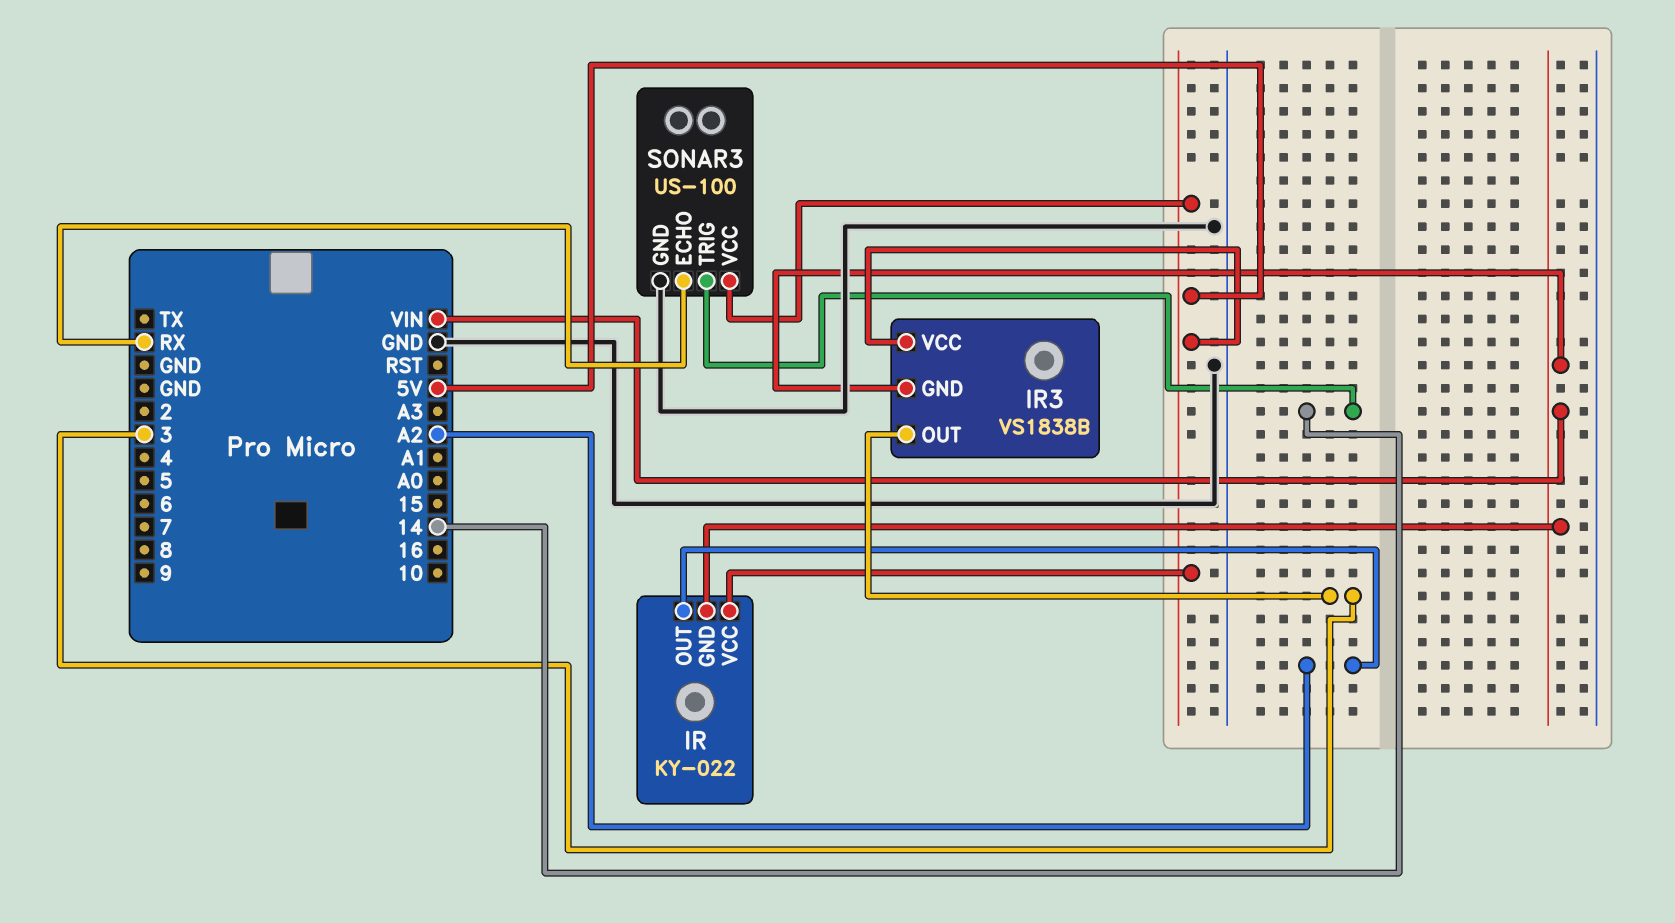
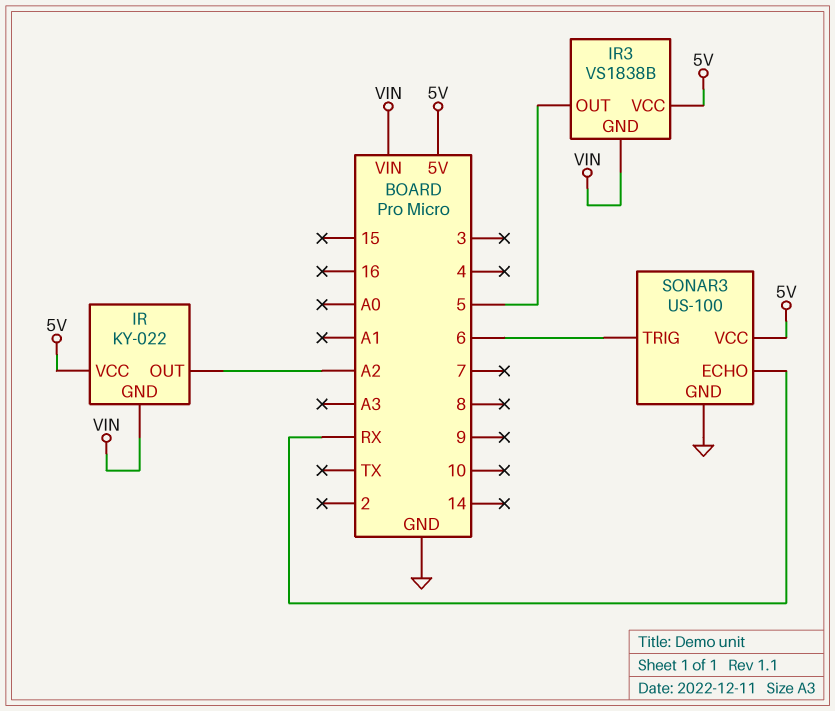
IR3 pin OUT: 3 -> 5
SONAR3 pin TRIG: 14 -> 6

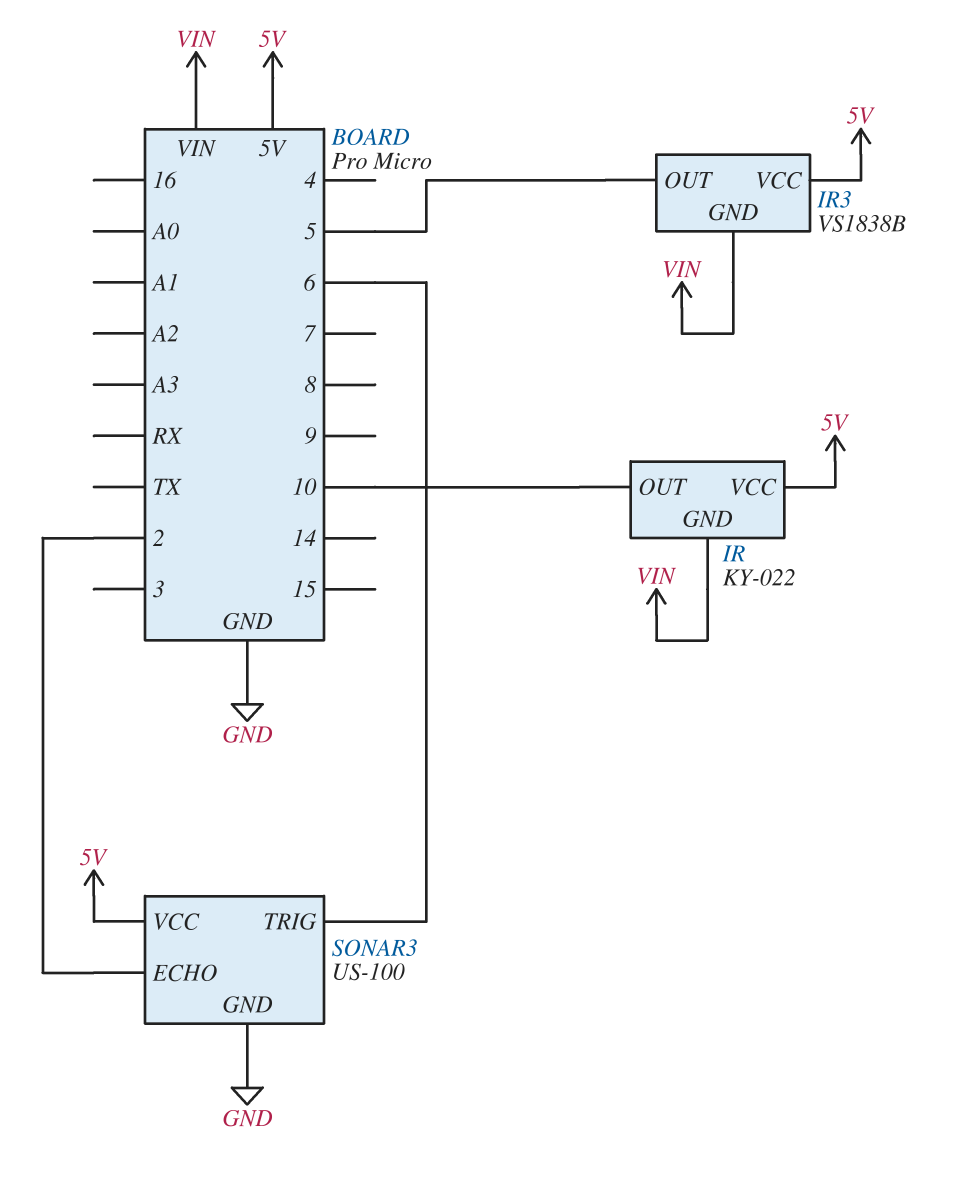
IR pin OUT: A2 -> 10
SONAR3 pin ECHO: RX -> 2

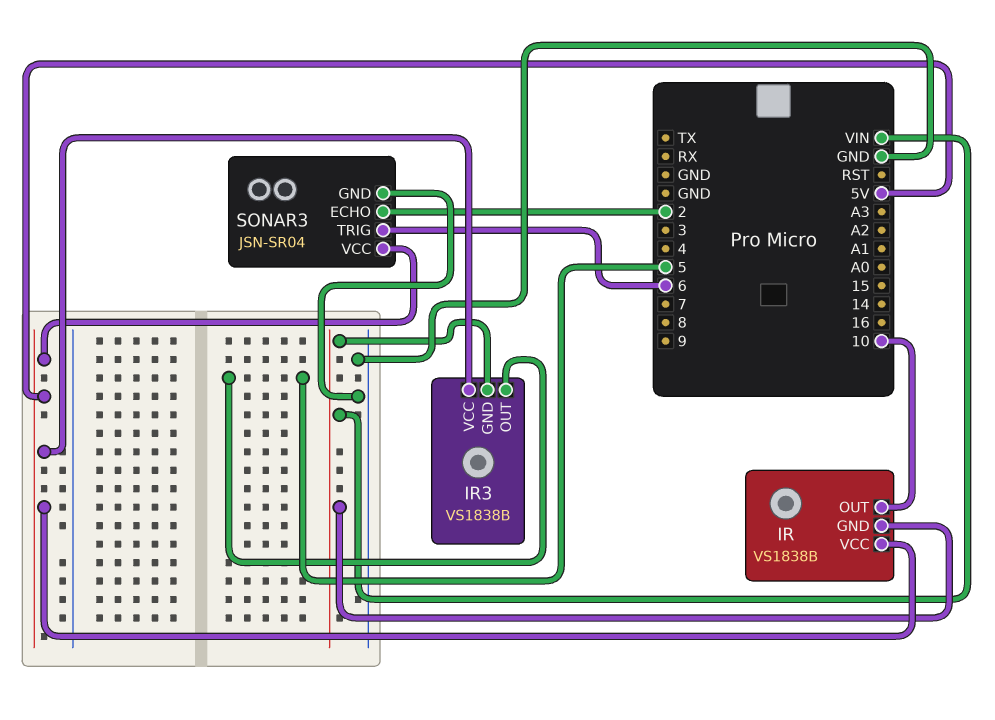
IR: KY-022 -> VS1838B
SONAR3: US-100 -> JSN-SR04

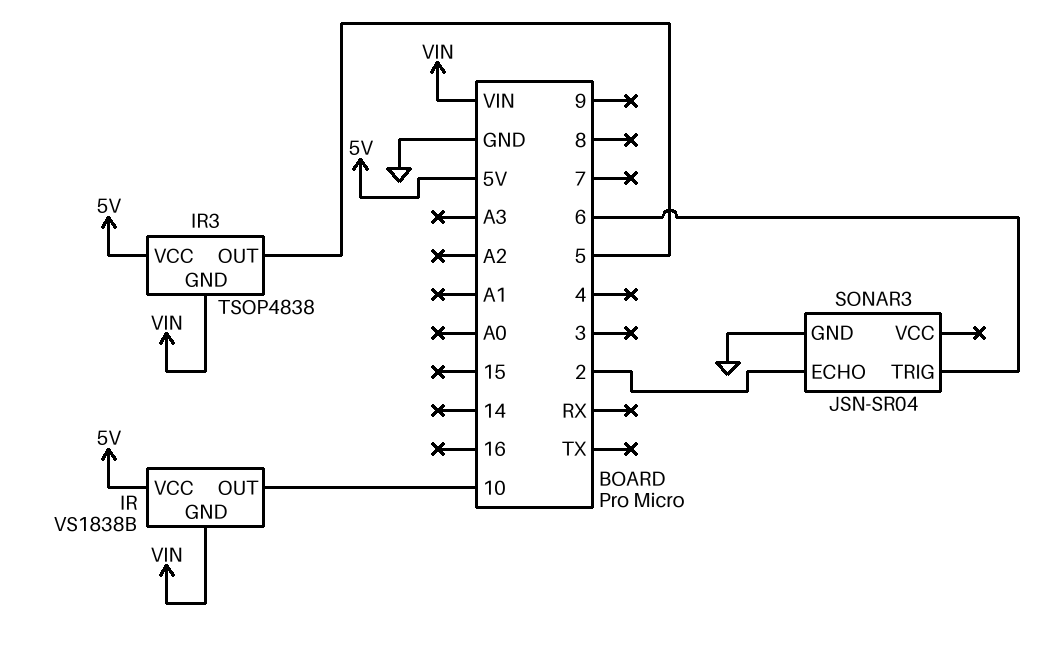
IR3: VS1838B -> TSOP4838
SONAR3 pin VCC: 5V -> none

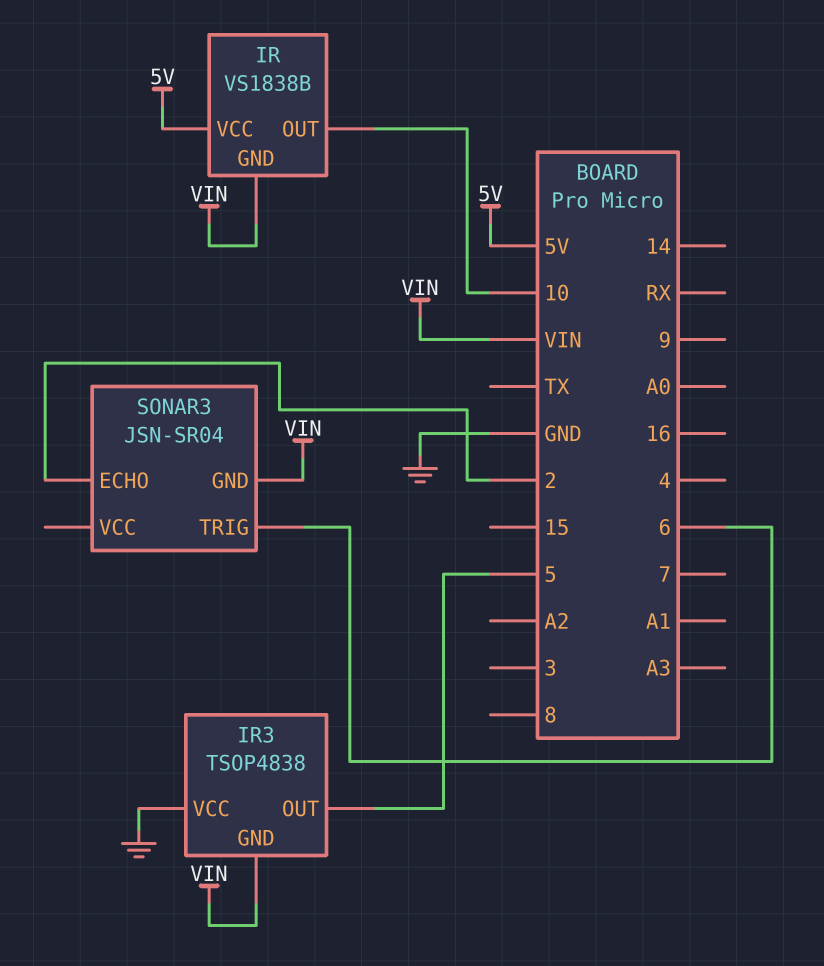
IR3 pin VCC: 5V -> GND
SONAR3 pin GND: GND -> VIN

